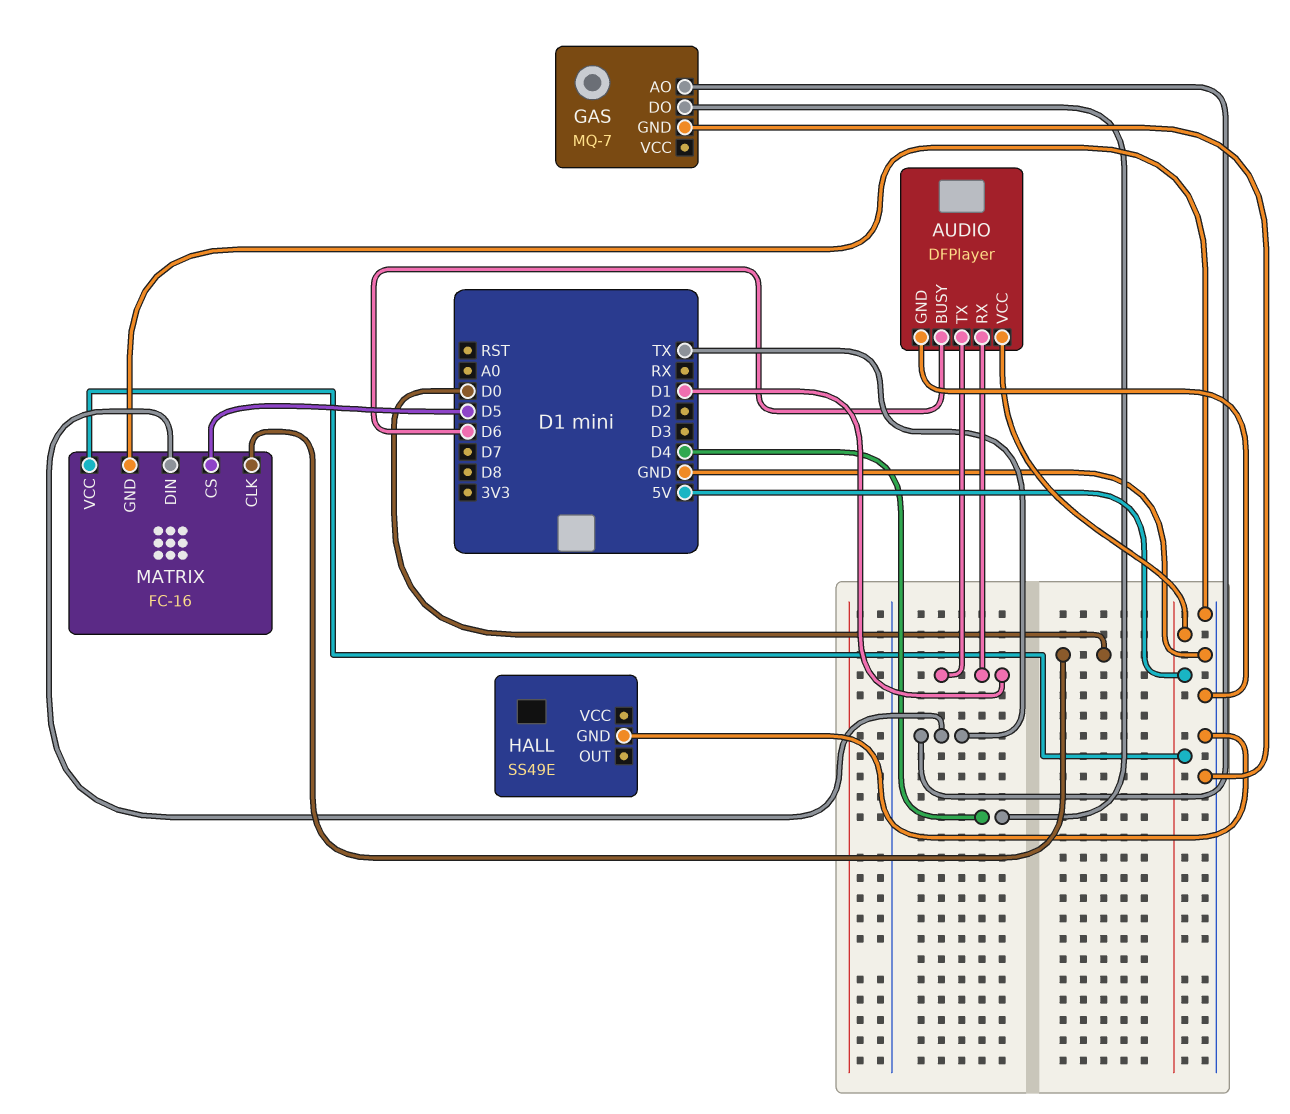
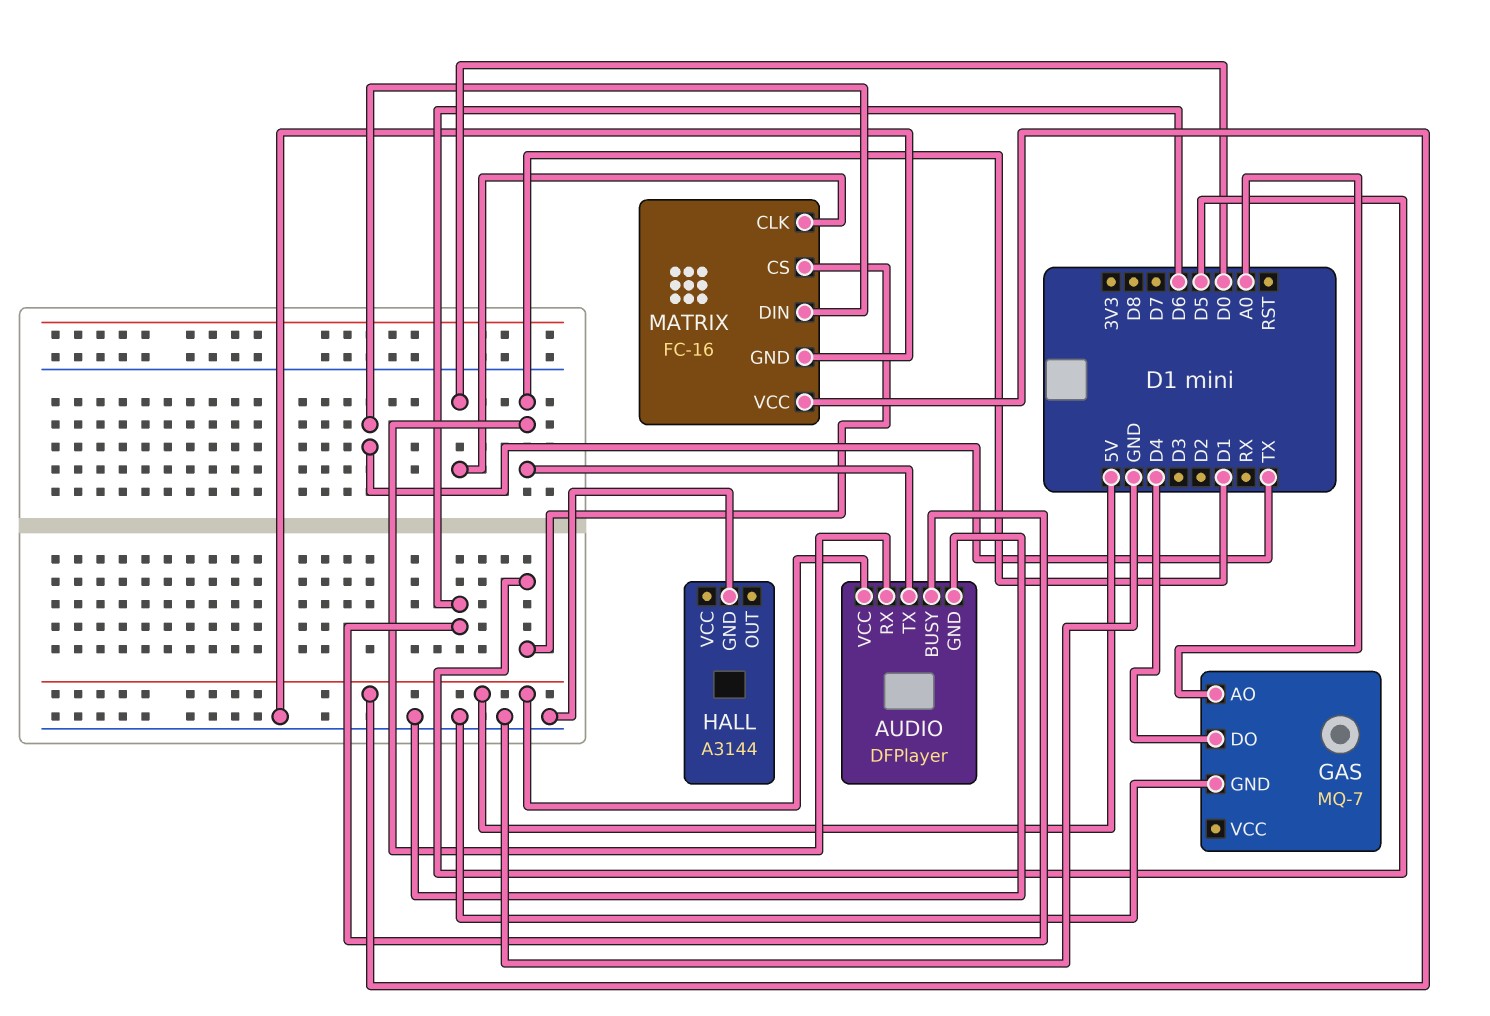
GAS pin AO: TX -> A0
HALL: SS49E -> A3144

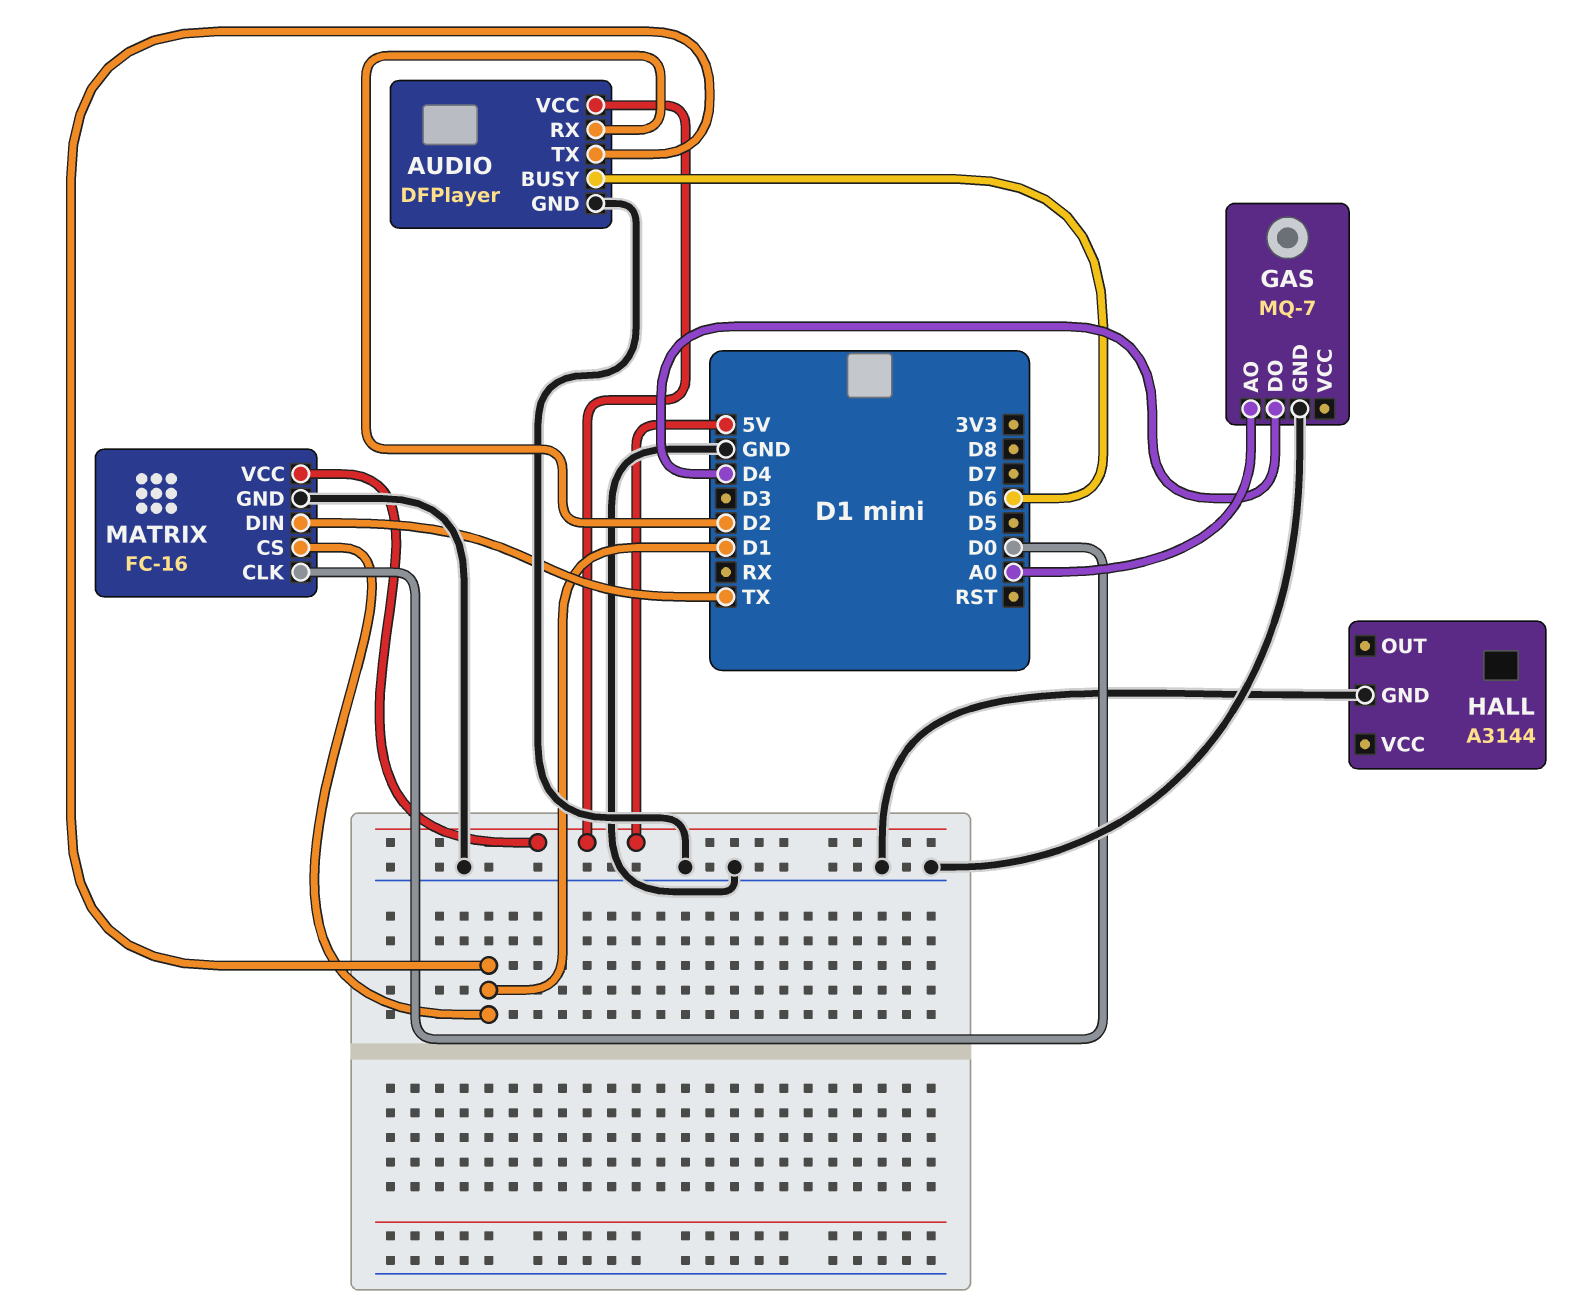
AUDIO pin RX: D1 -> D2
MATRIX pin CS: D5 -> D1

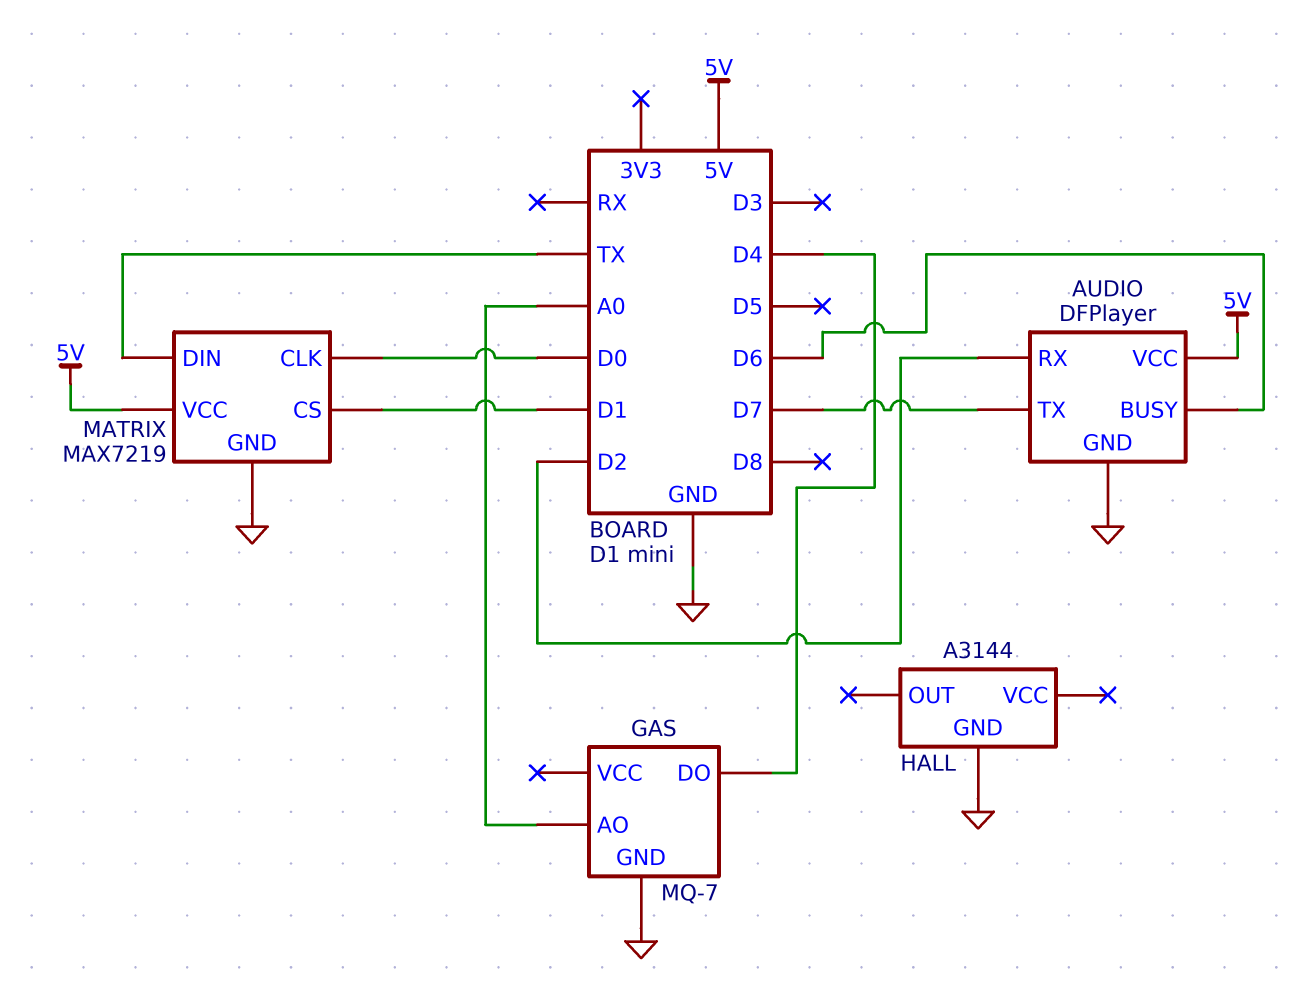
AUDIO pin TX: D1 -> D7
MATRIX: FC-16 -> MAX7219

